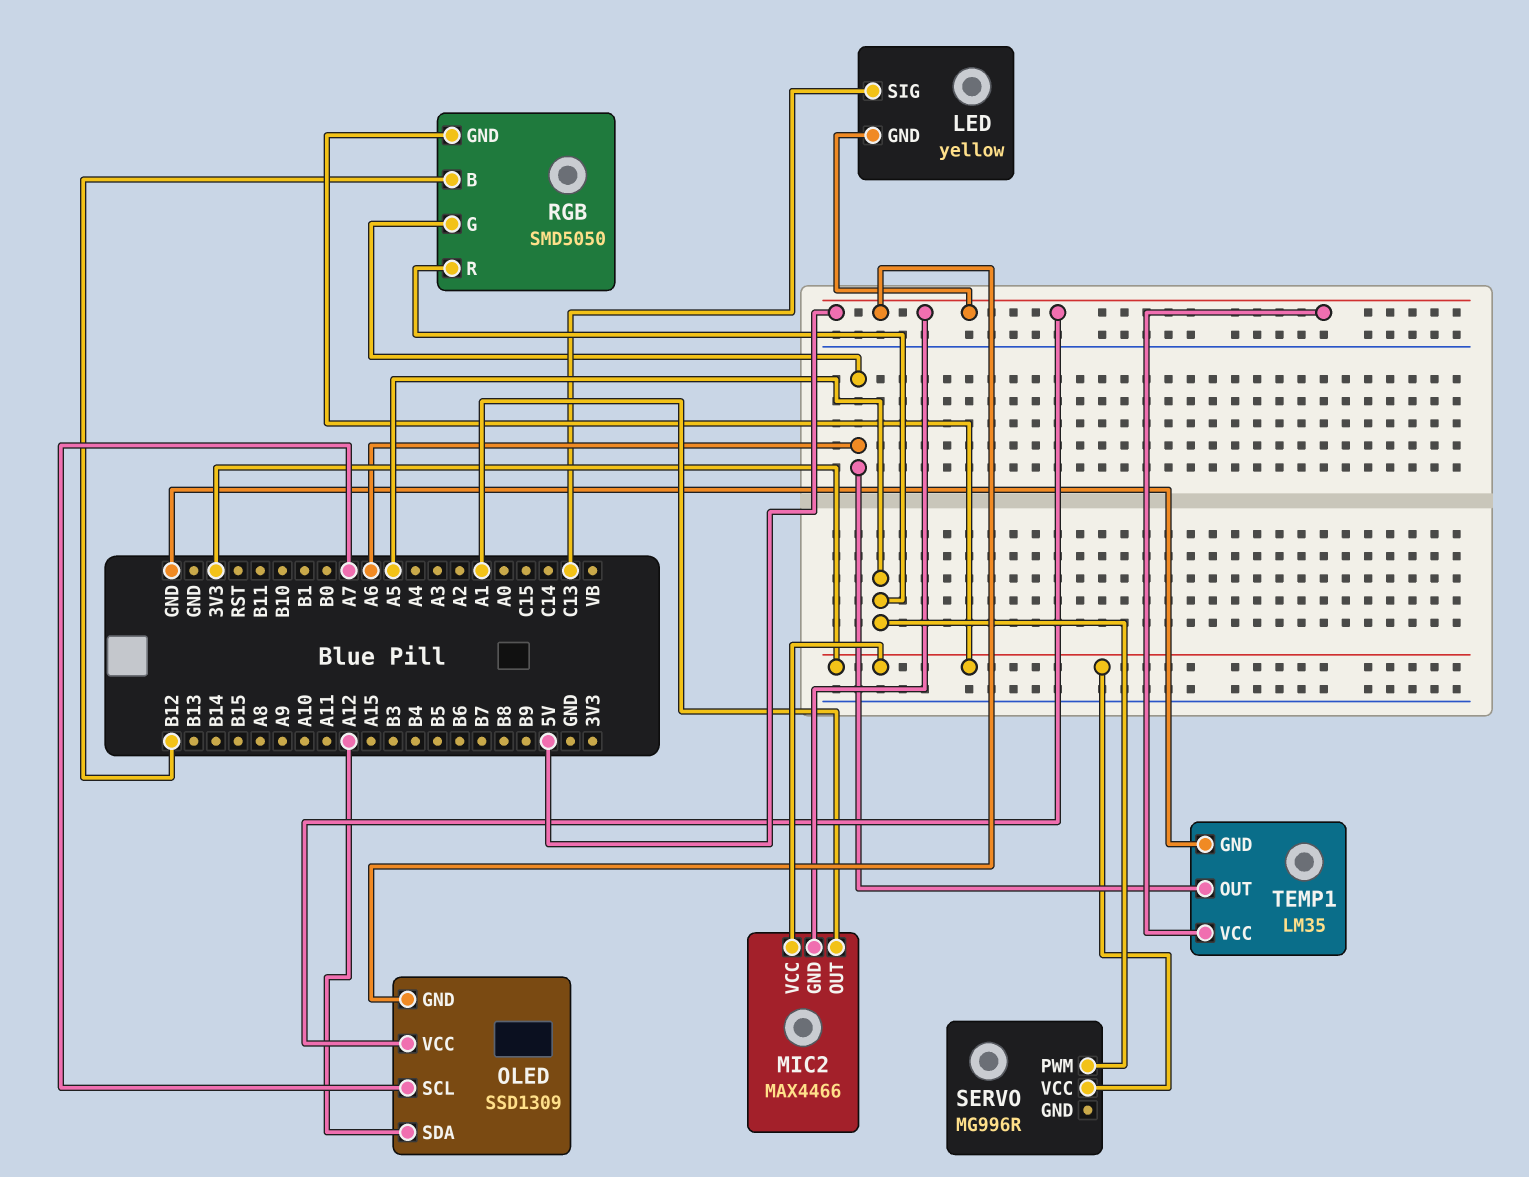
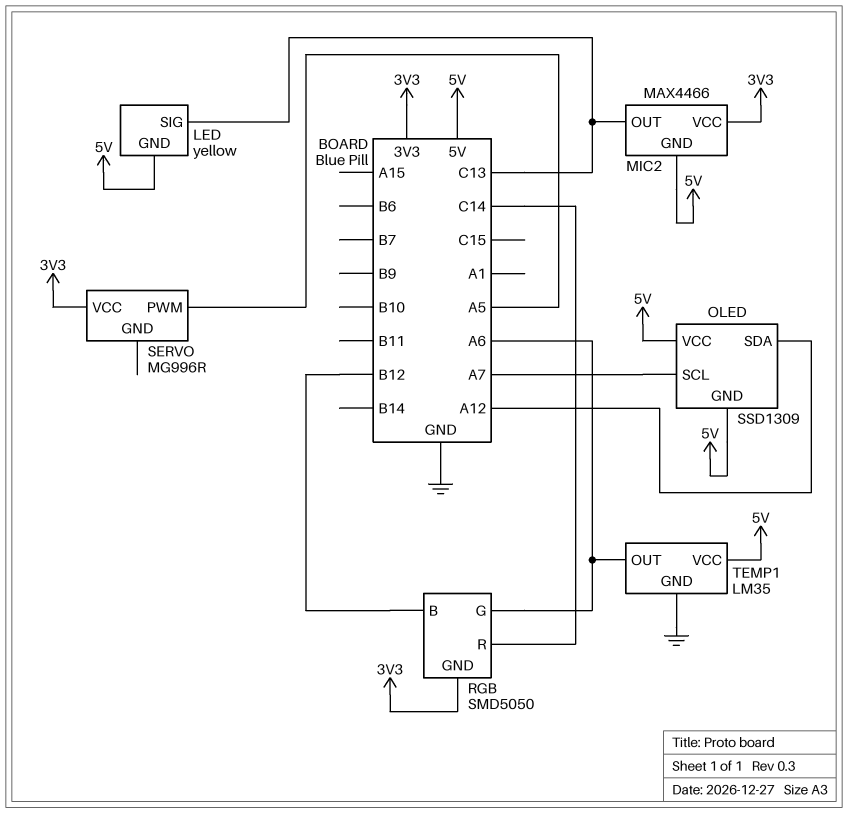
MIC2 pin OUT: A1 -> C13
RGB pin R: A5 -> C14

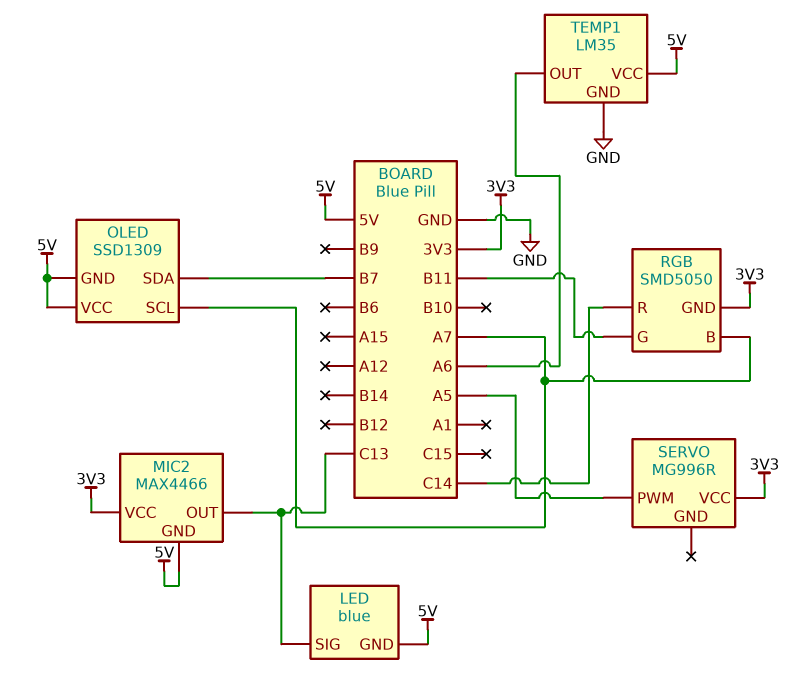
LED: yellow -> blue
OLED pin SDA: A12 -> B7
RGB pin B: B12 -> A7
RGB pin G: A6 -> B11

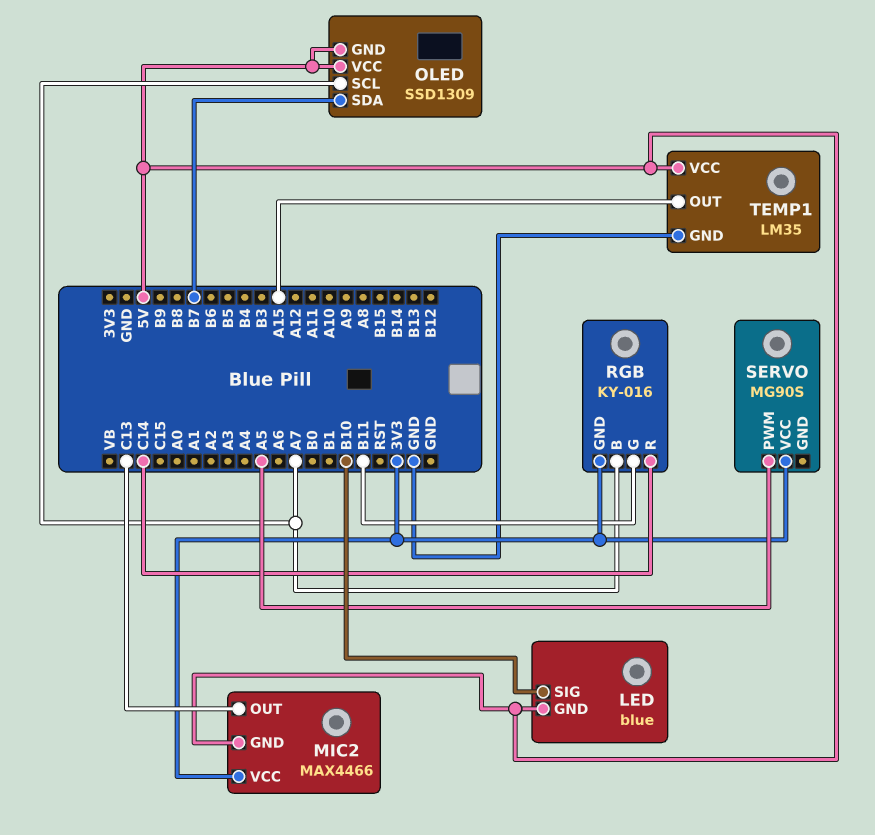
LED pin SIG: C13 -> B10
RGB: SMD5050 -> KY-016
SERVO: MG996R -> MG90S
TEMP1 pin OUT: A6 -> A15

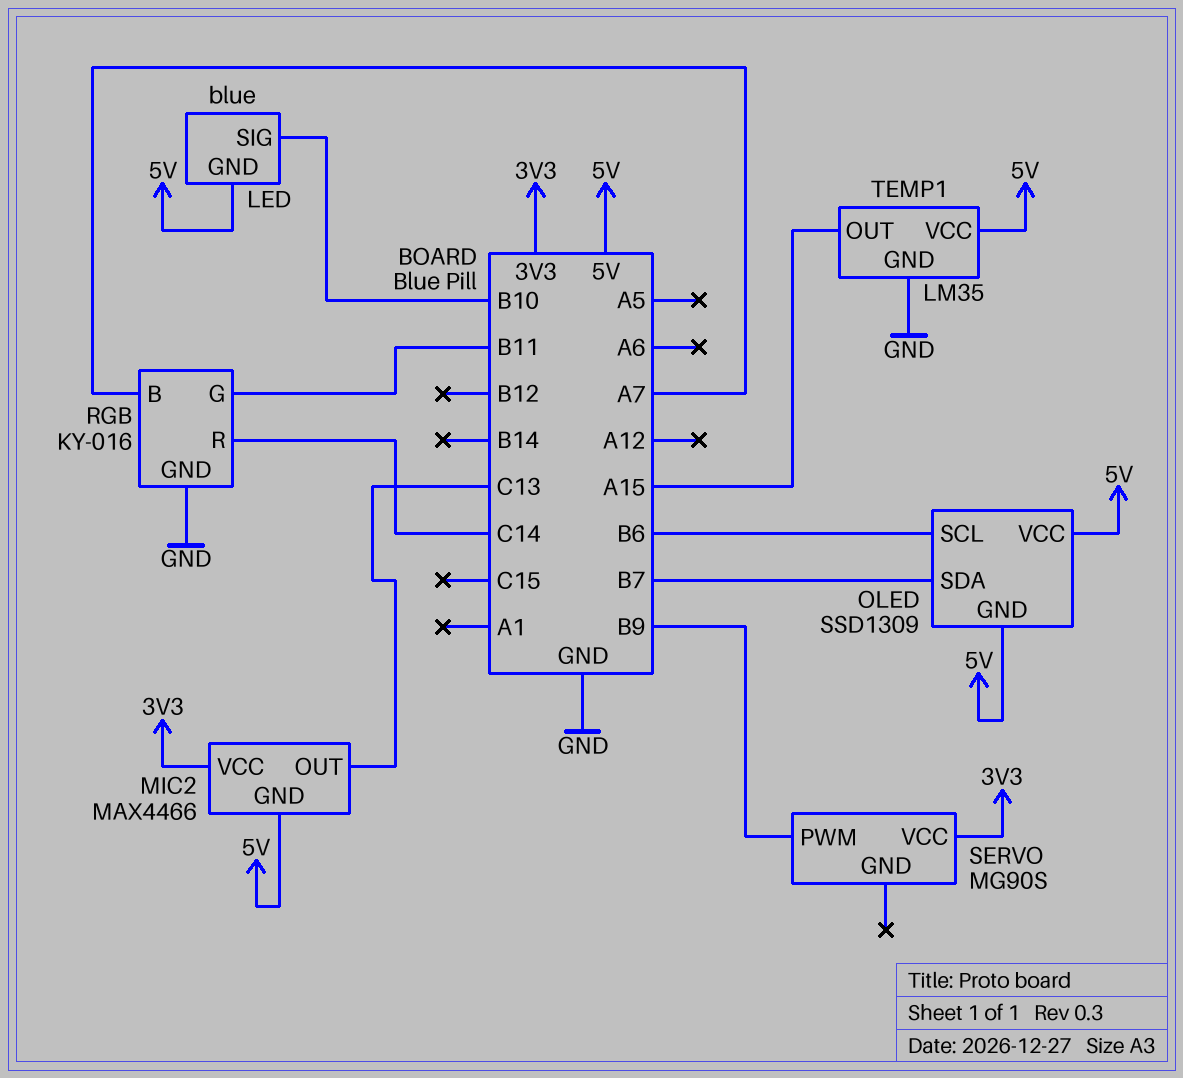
OLED pin SCL: A7 -> B6
RGB pin GND: 3V3 -> GND
SERVO pin PWM: A5 -> B9

